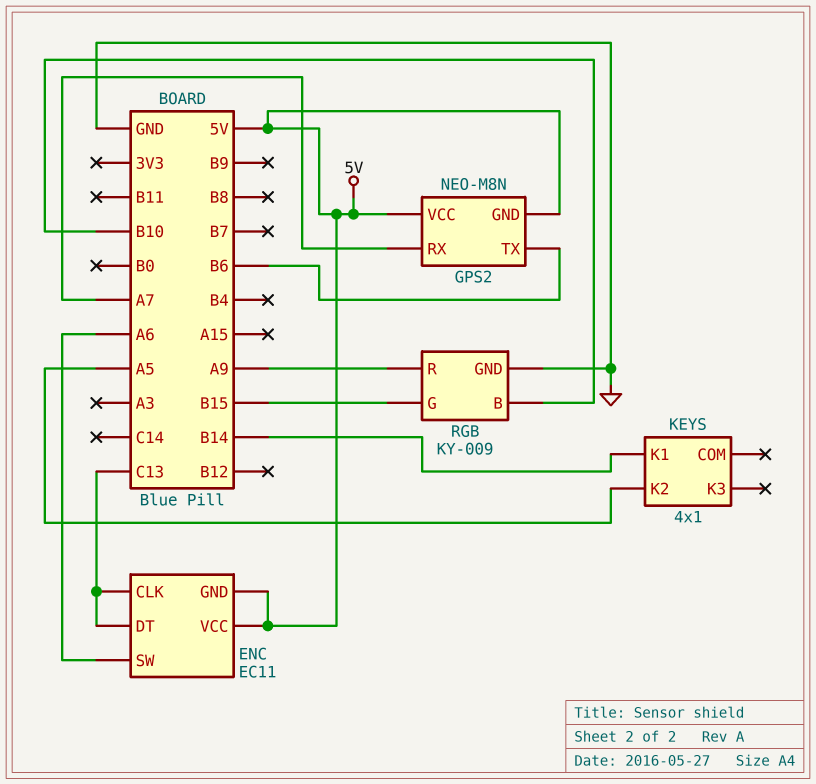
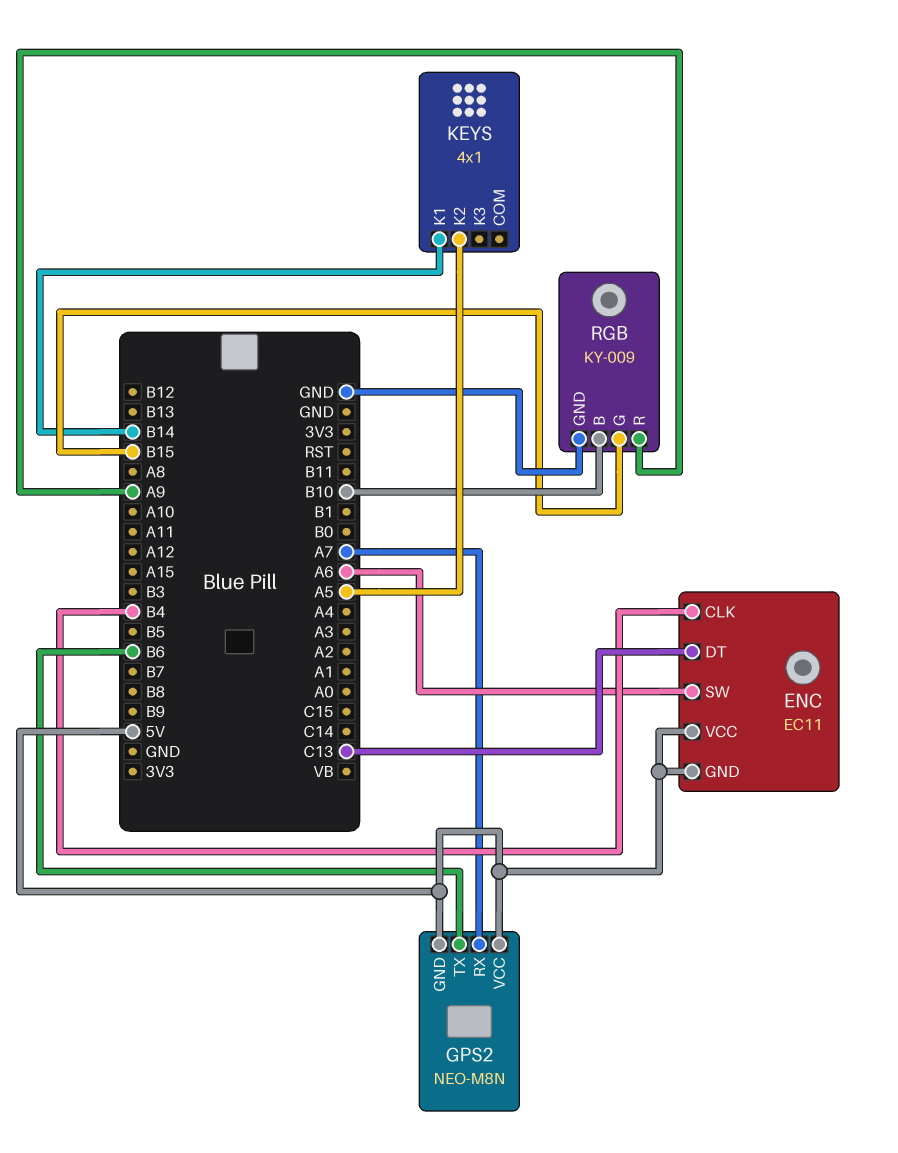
ENC pin CLK: C13 -> B4

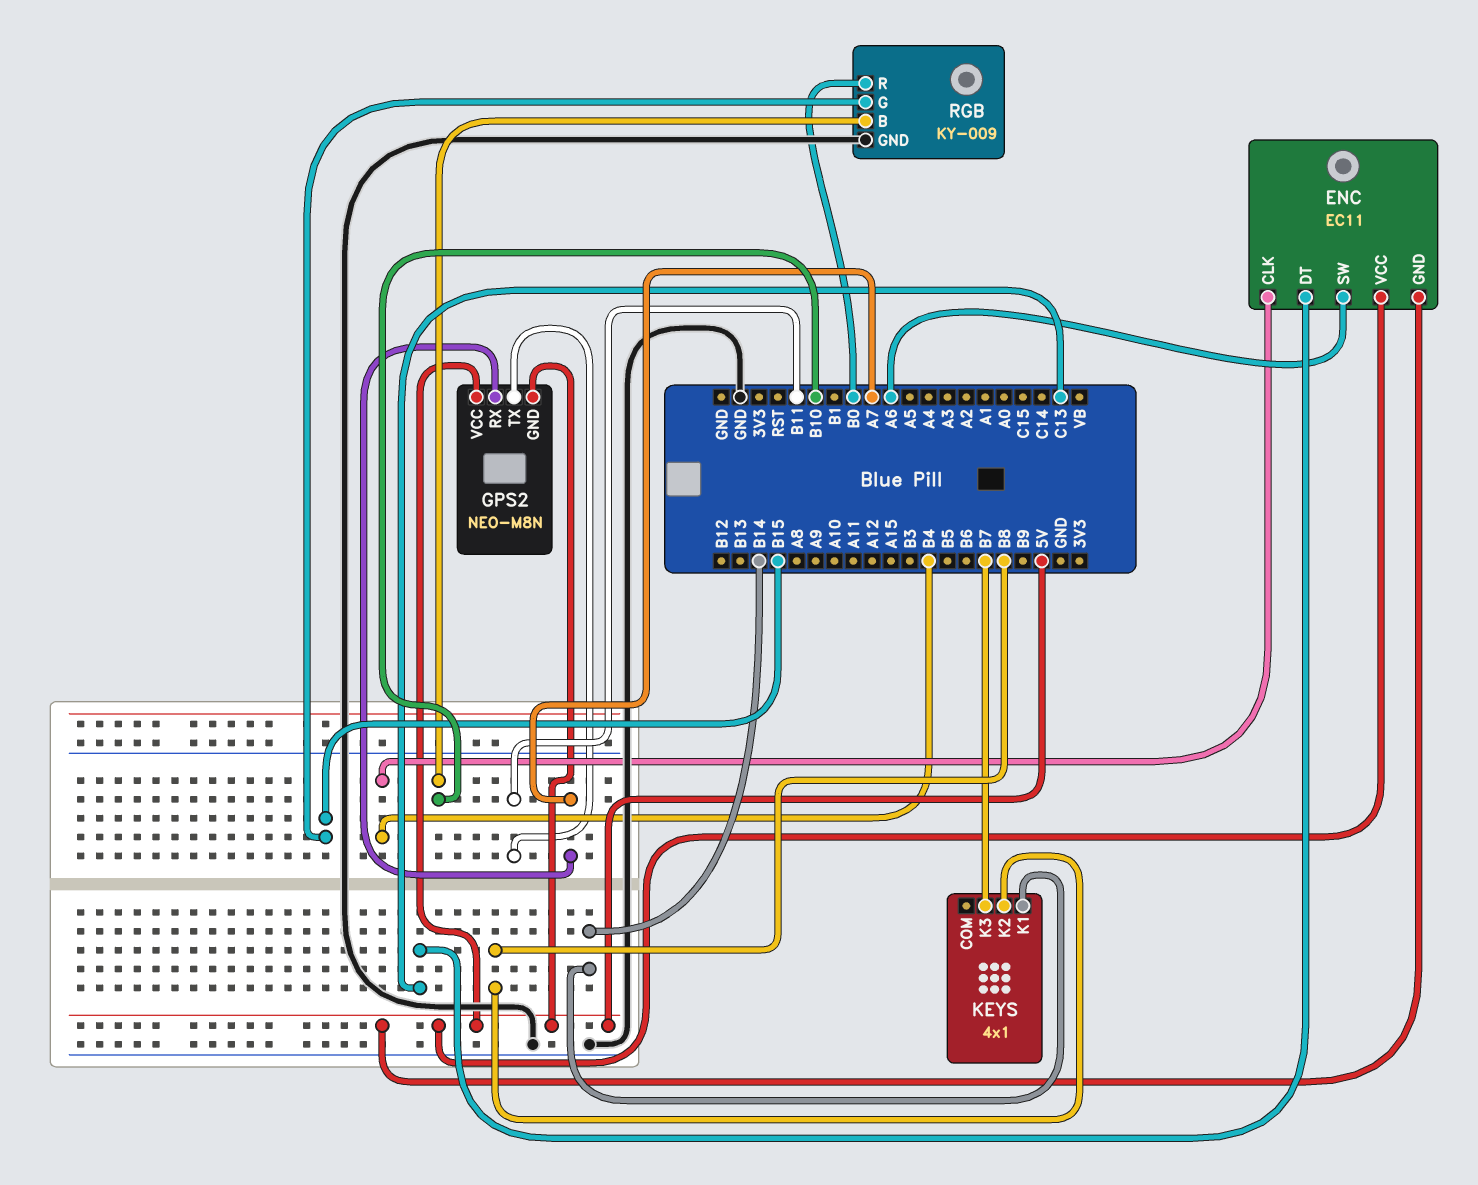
GPS2 pin TX: B6 -> B11
KEYS pin K2: A5 -> B8
KEYS pin K3: none -> B7
RGB pin R: A9 -> B0

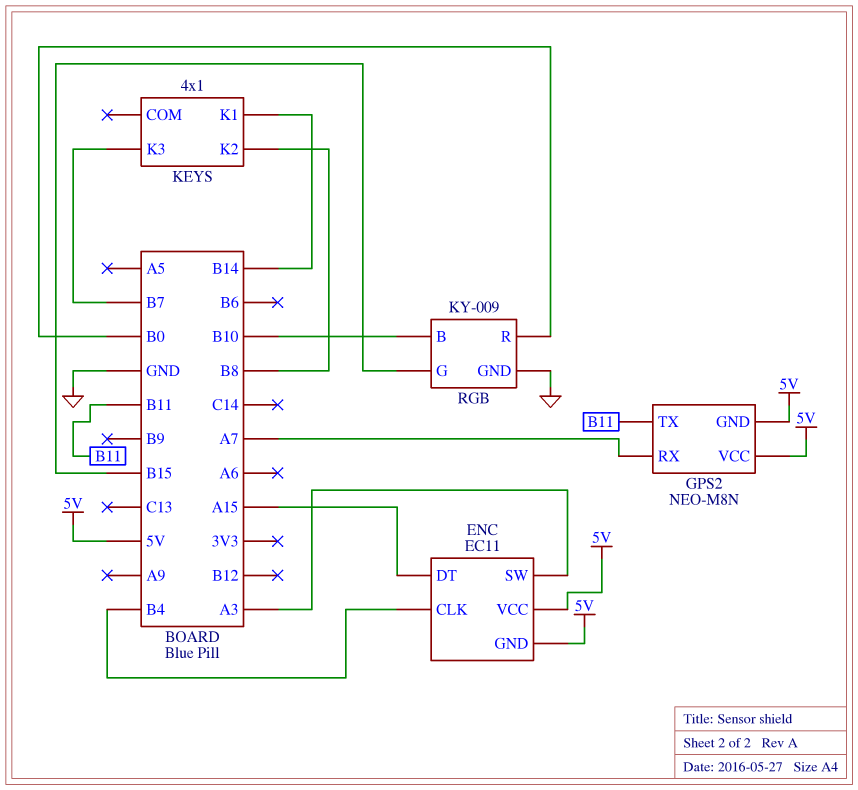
ENC pin DT: C13 -> A15
ENC pin SW: A6 -> A3

